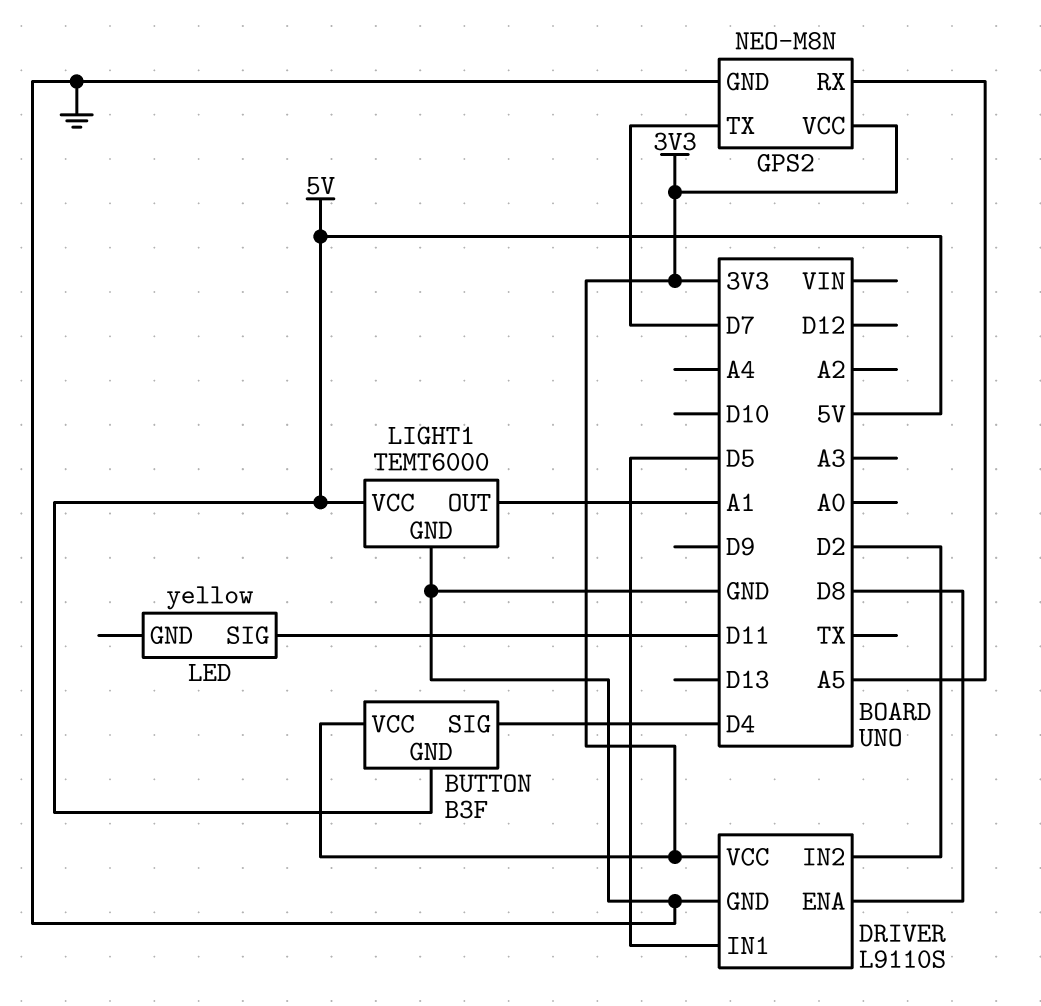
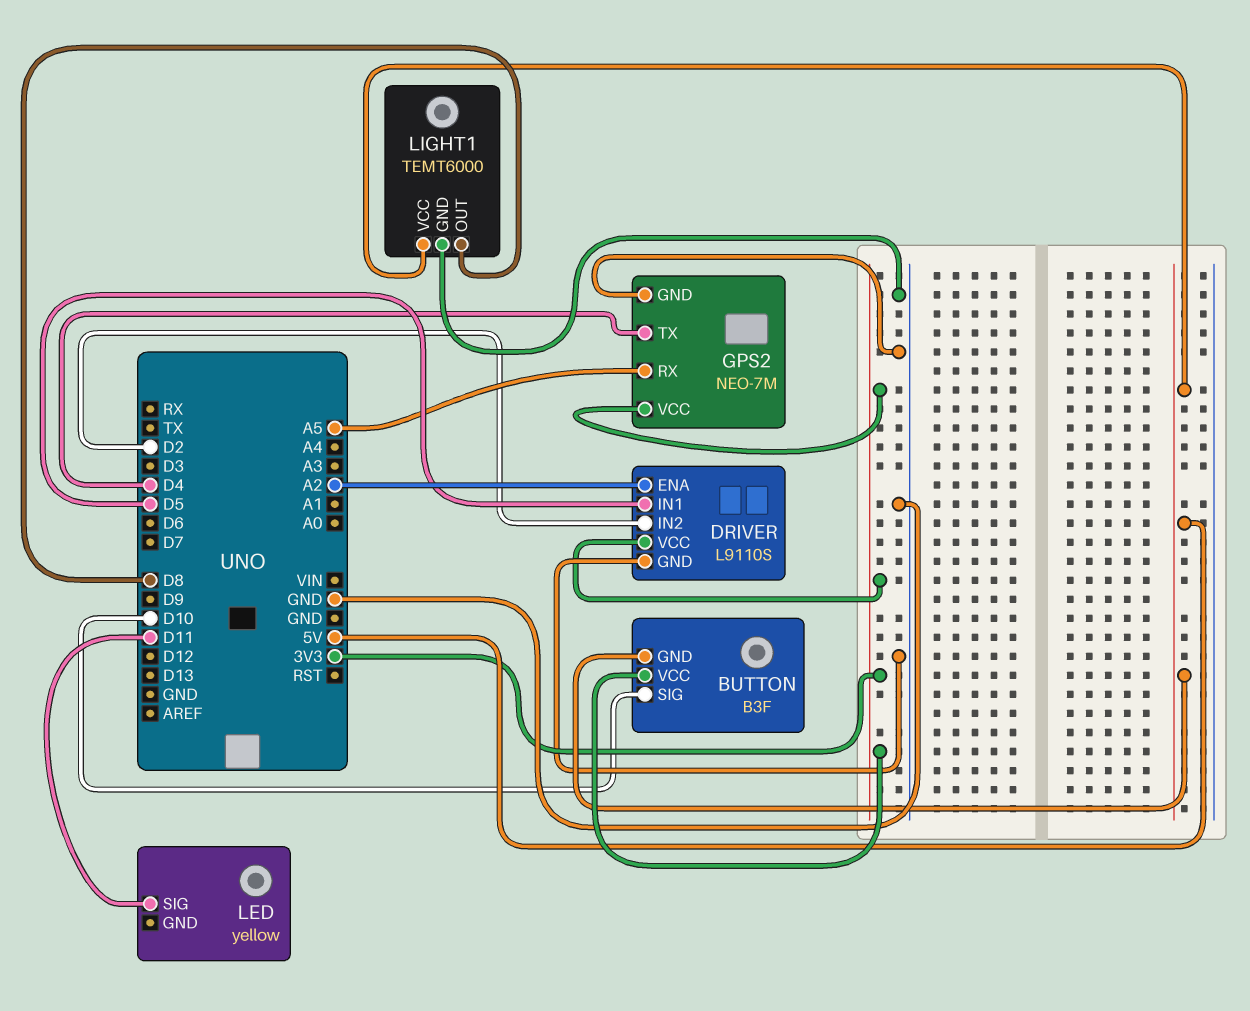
BUTTON pin SIG: D4 -> D10
DRIVER pin ENA: D8 -> A2
GPS2: NEO-M8N -> NEO-7M
GPS2 pin TX: D7 -> D4
LIGHT1 pin OUT: A1 -> D8

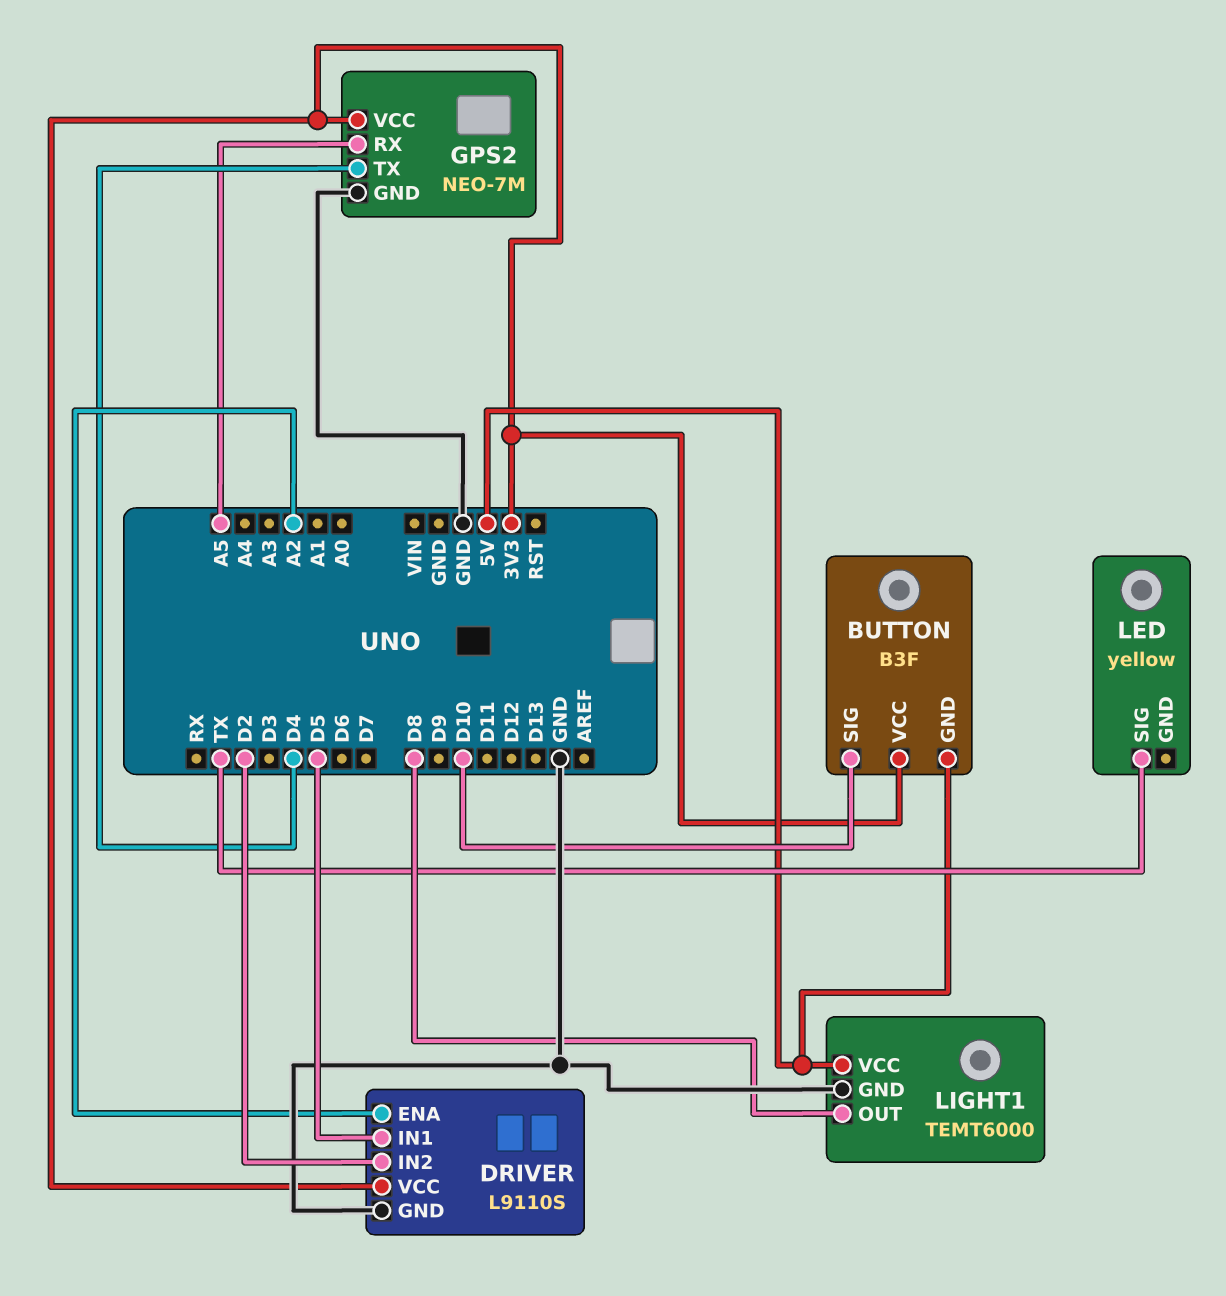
LED pin SIG: D11 -> TX

